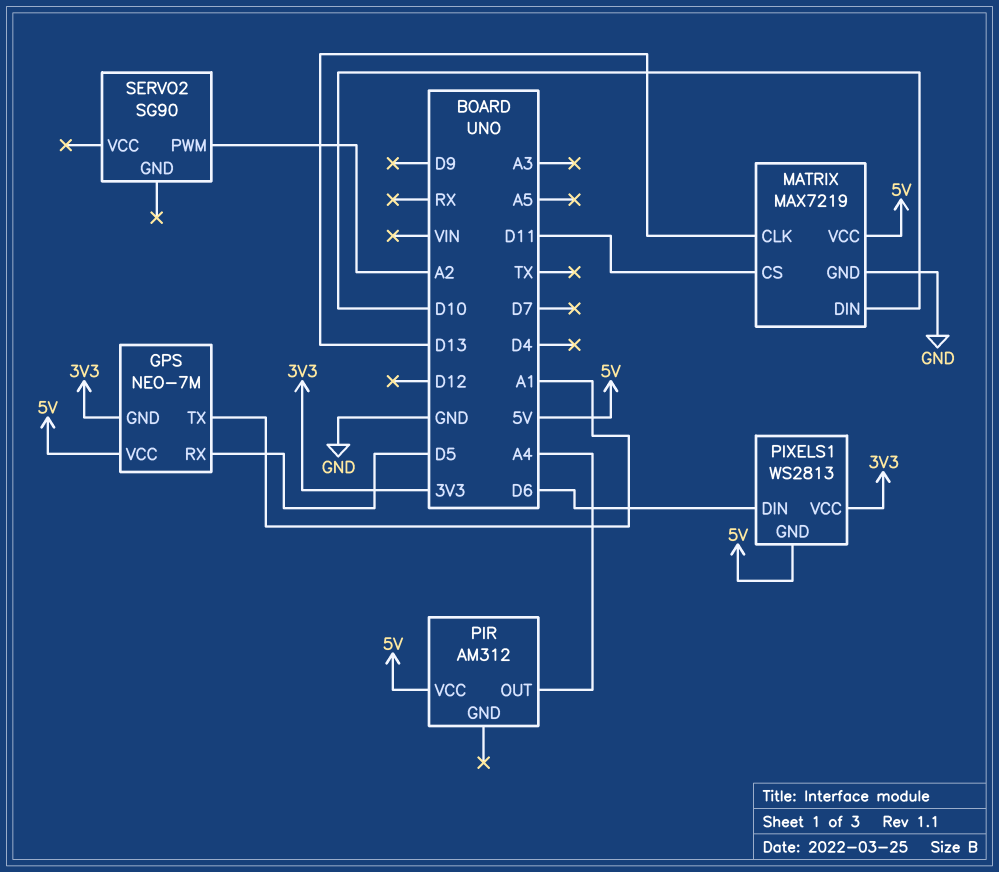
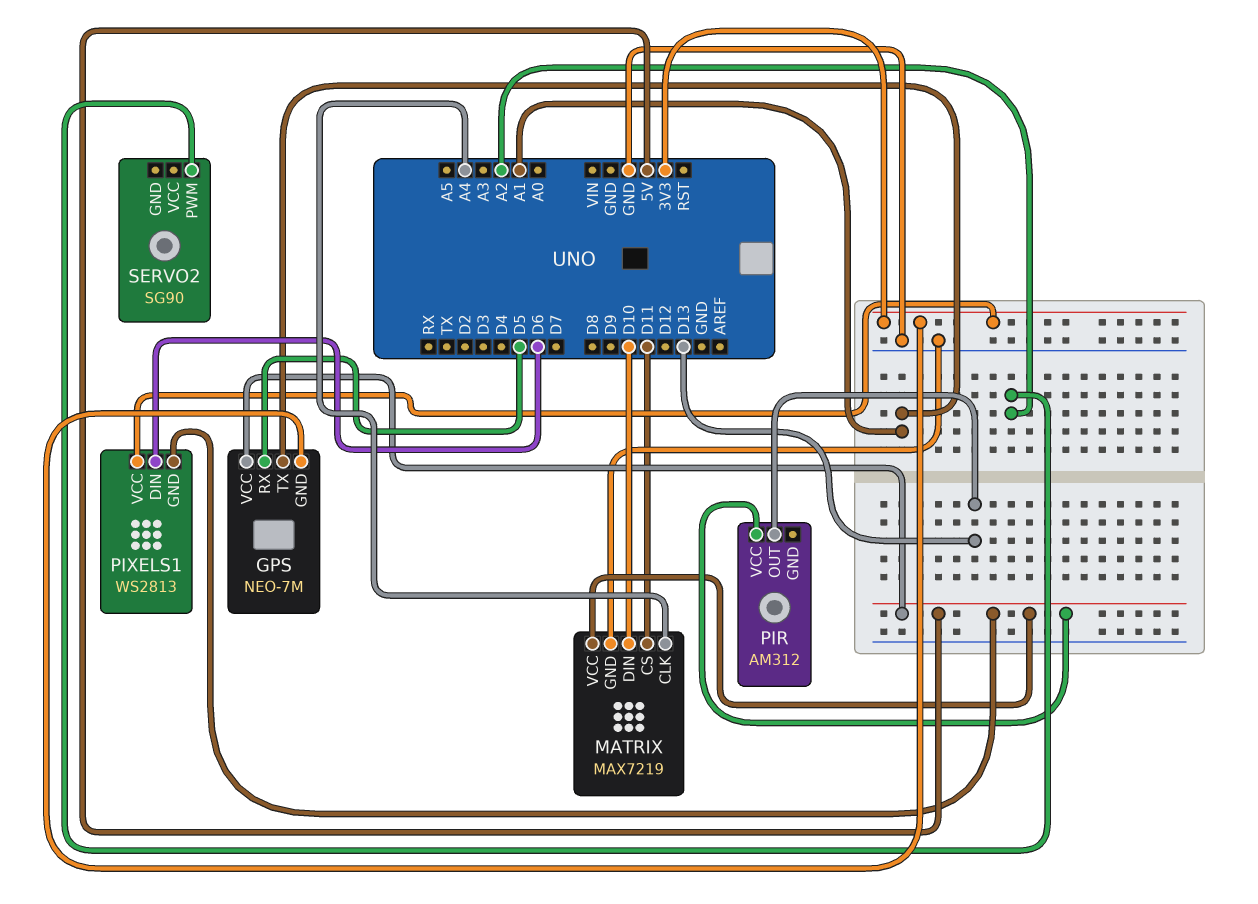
MATRIX pin CLK: D13 -> A4
PIR pin OUT: A4 -> D13

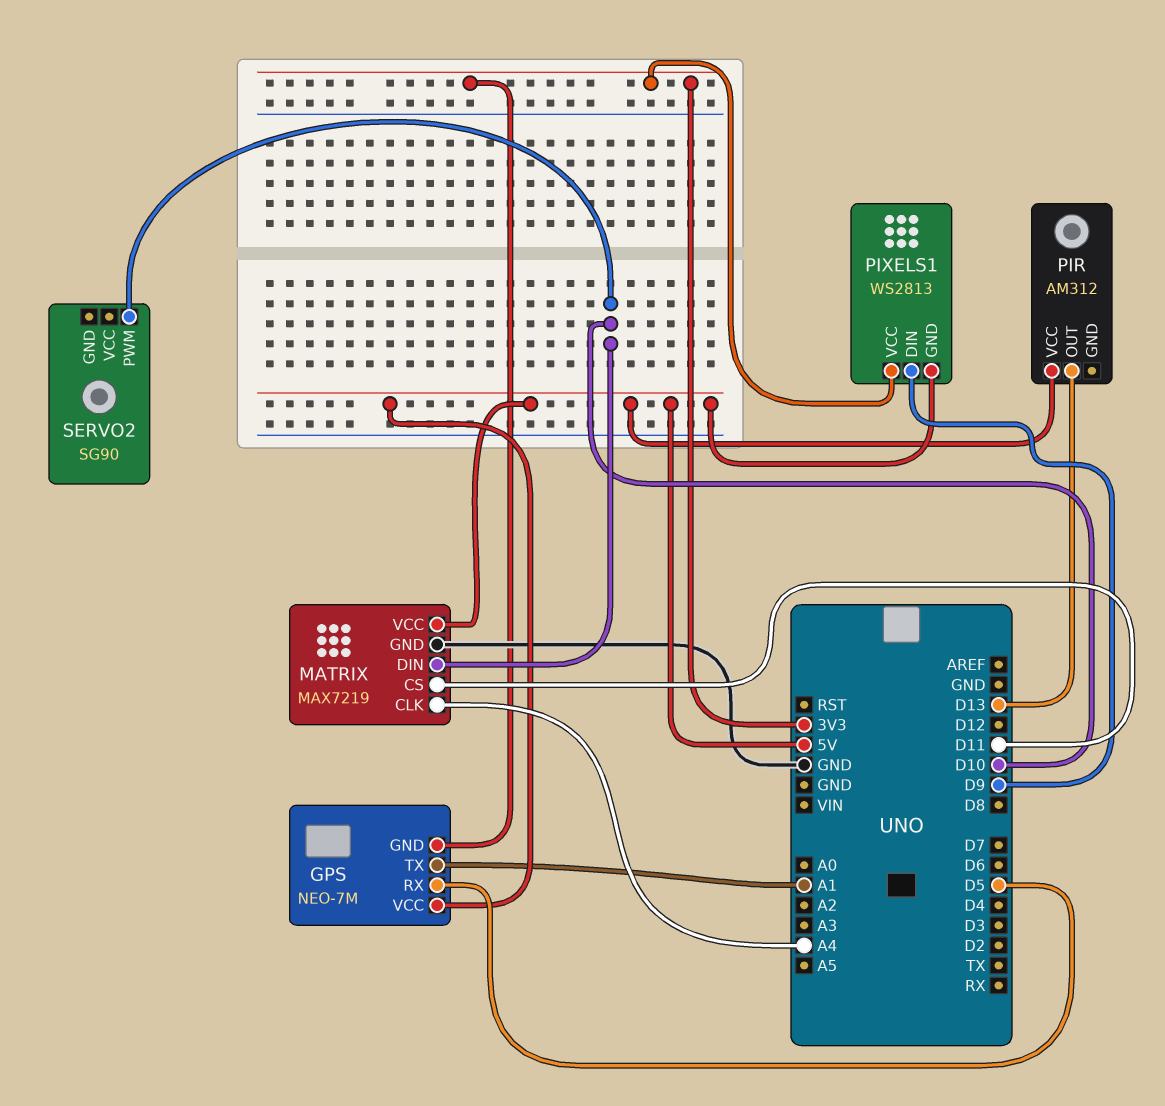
PIXELS1 pin DIN: D6 -> D9
SERVO2 pin PWM: A2 -> D10

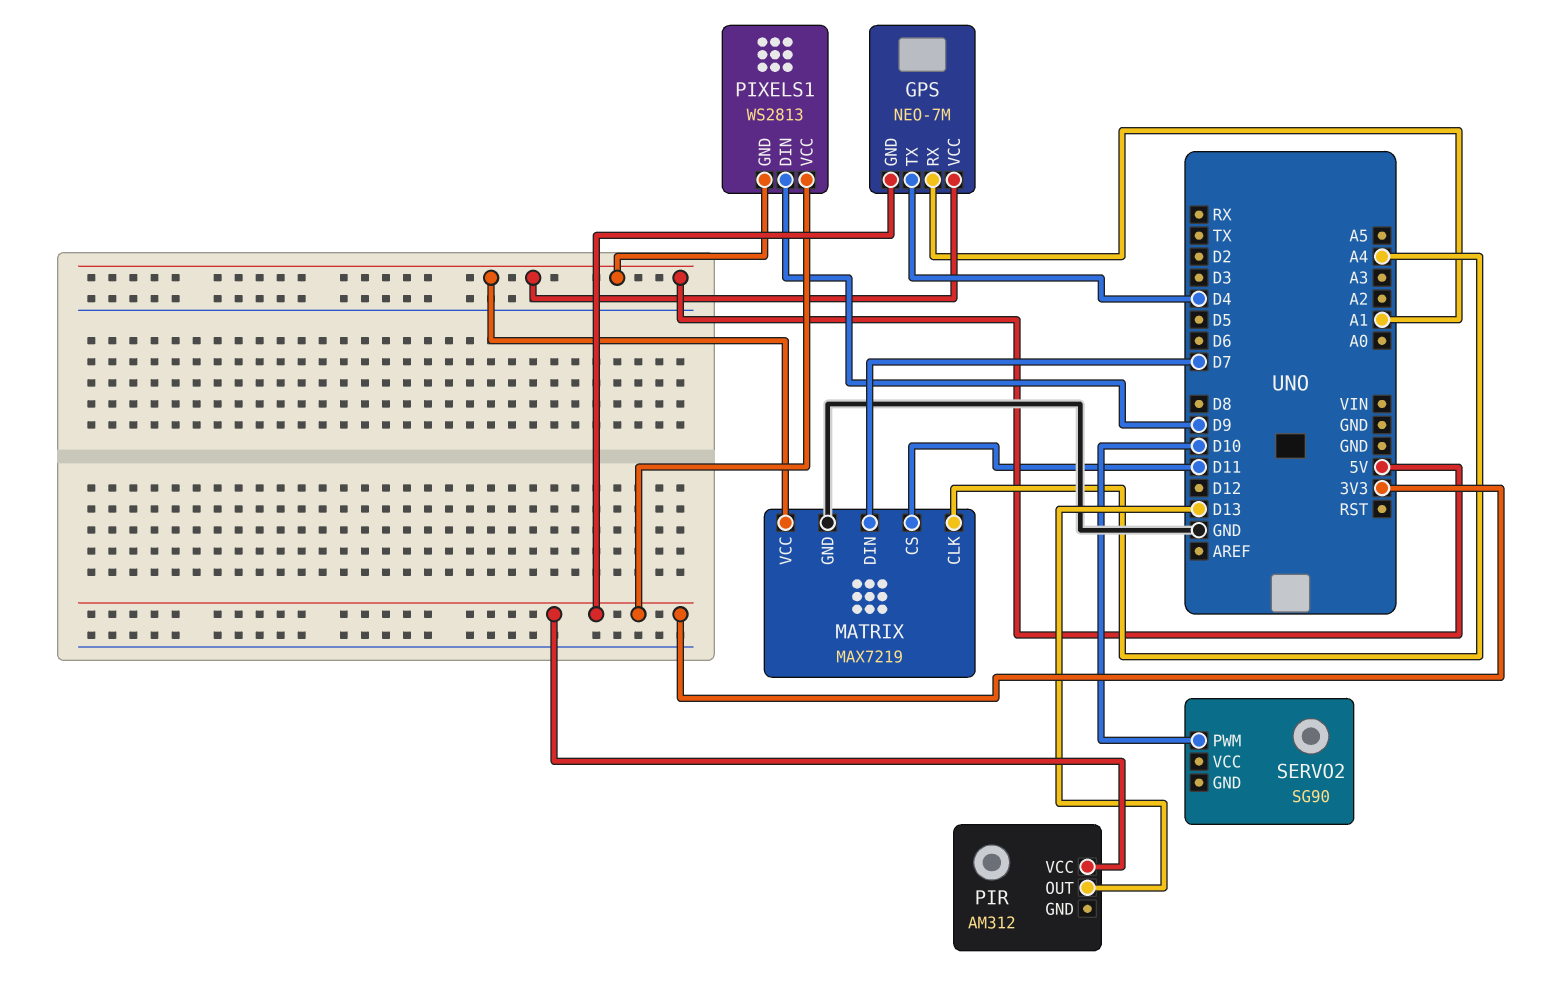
GPS pin RX: D5 -> A1
GPS pin TX: A1 -> D4
MATRIX pin DIN: D10 -> D7
PIR pin VCC: 5V -> 3V3

